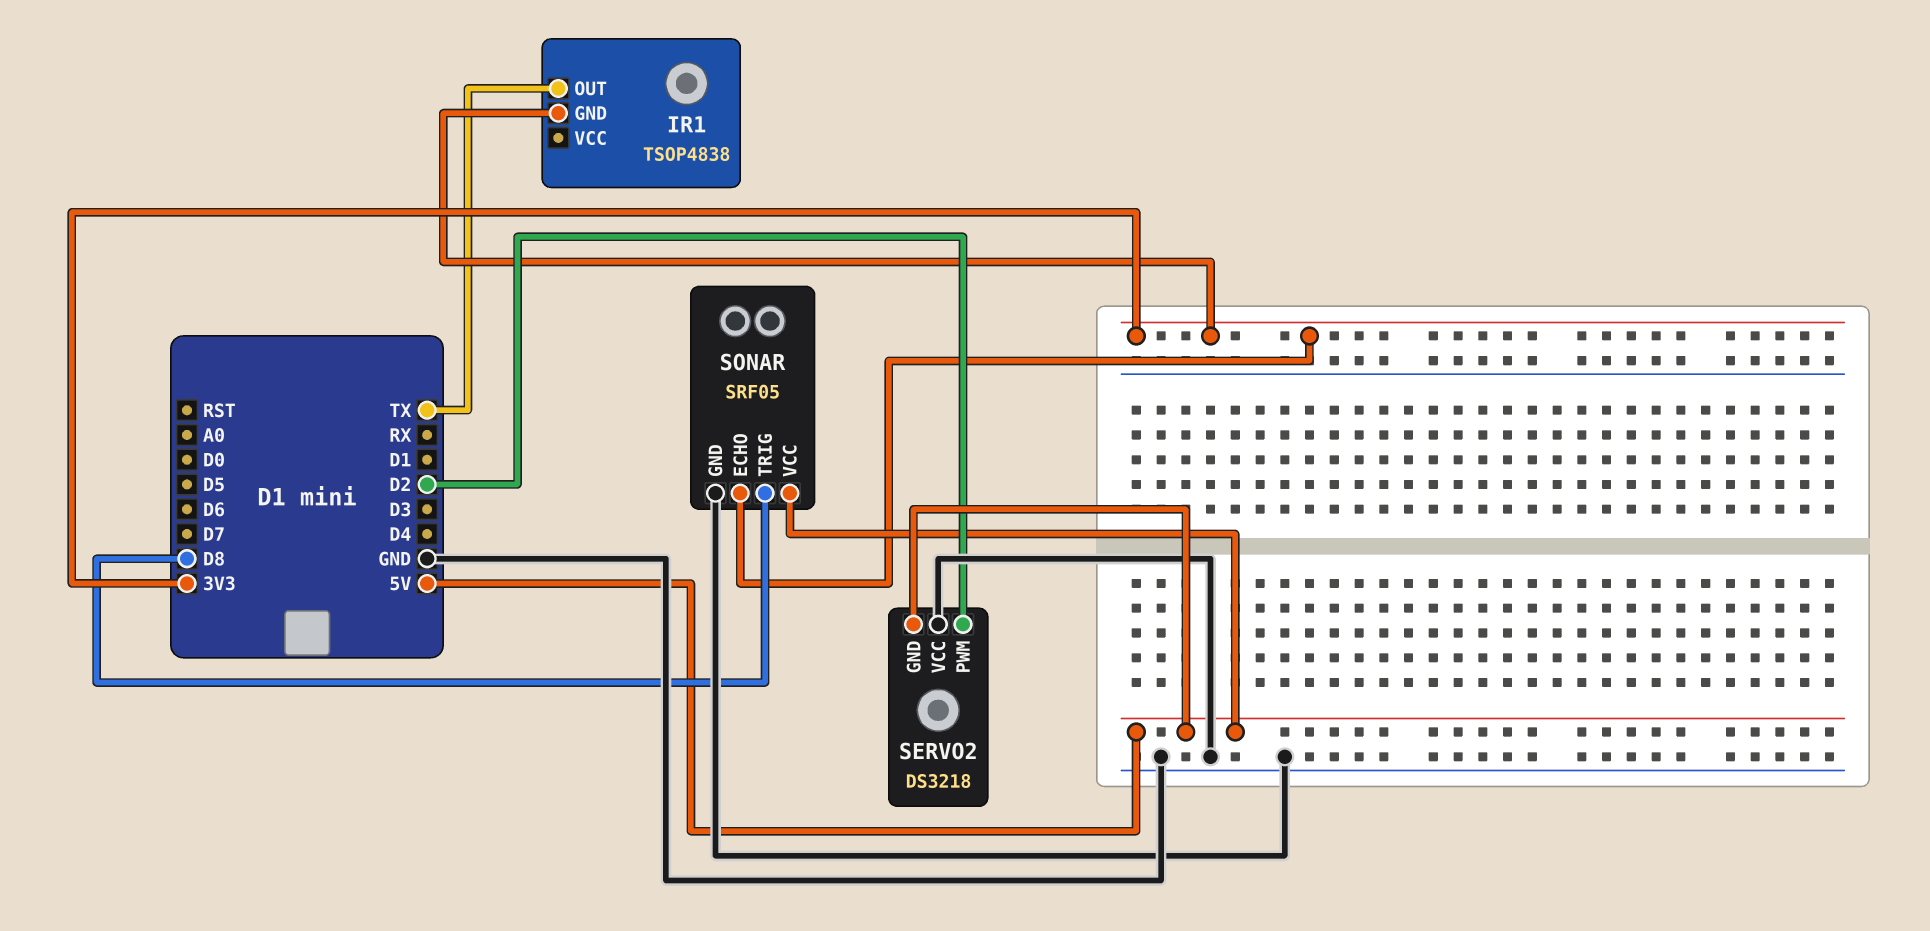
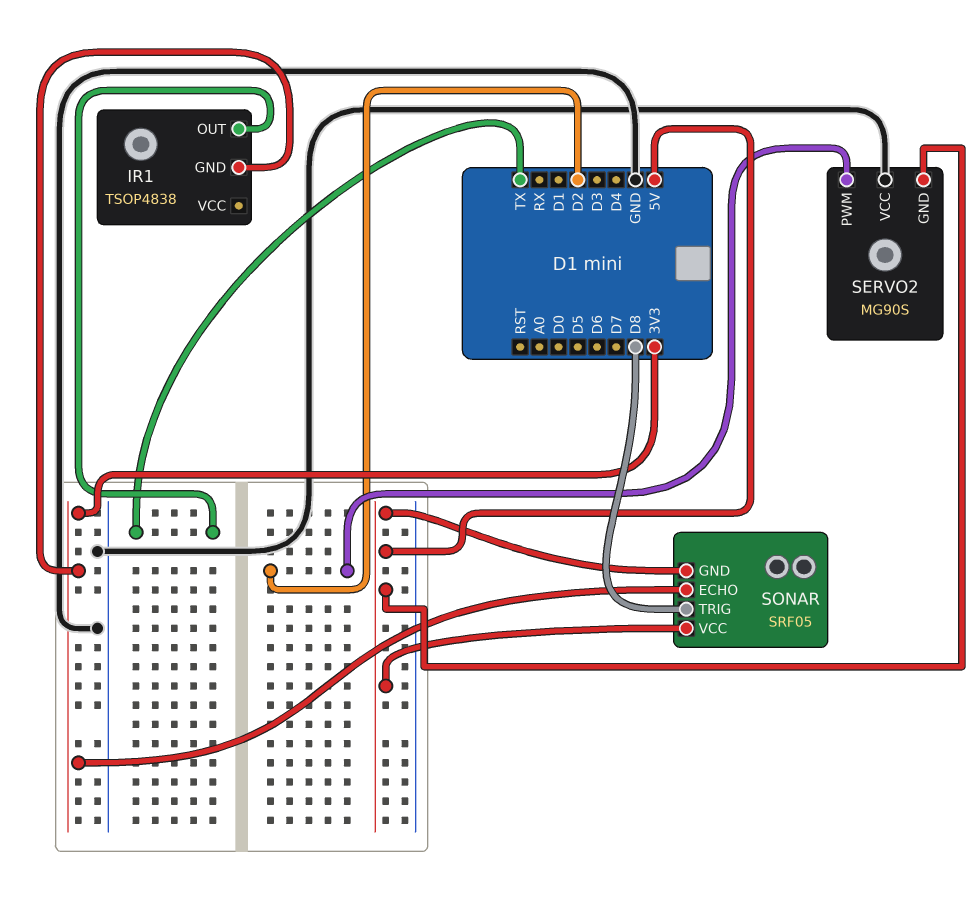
SERVO2: DS3218 -> MG90S
SONAR pin GND: GND -> 5V

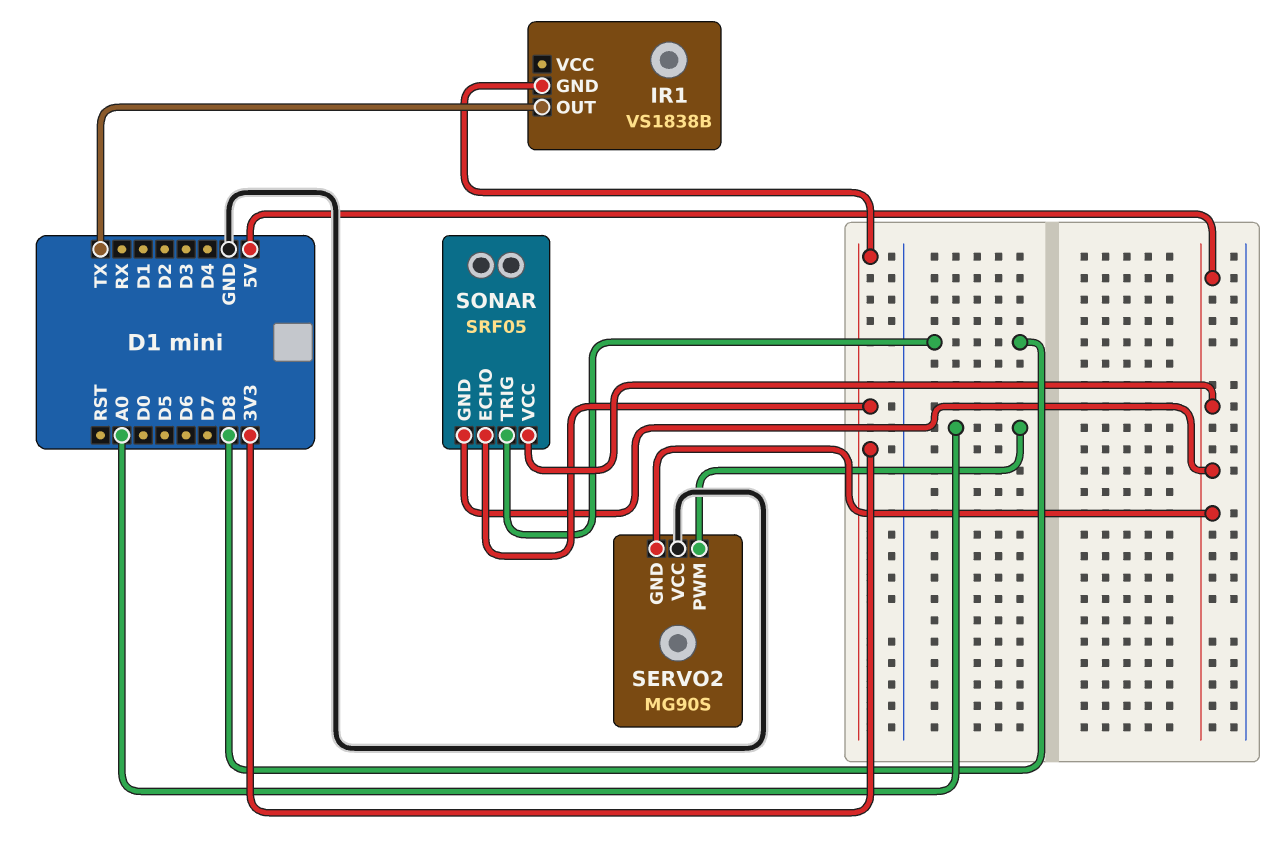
IR1: TSOP4838 -> VS1838B
SERVO2 pin PWM: D2 -> A0

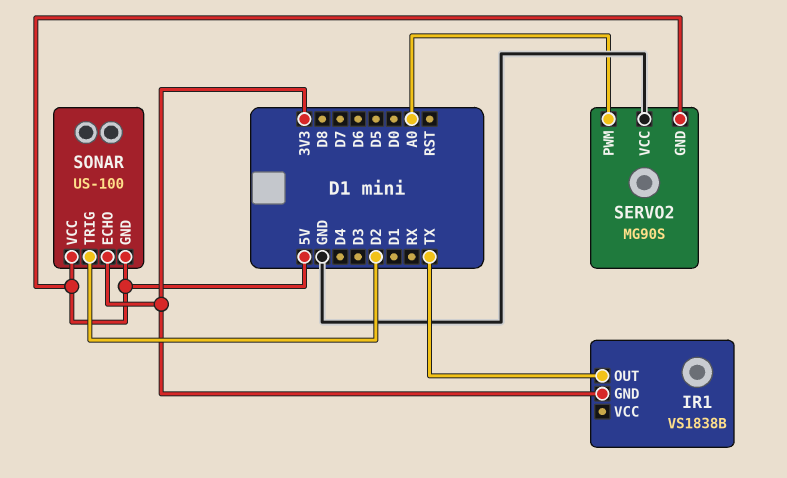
SONAR: SRF05 -> US-100
SONAR pin TRIG: D8 -> D2

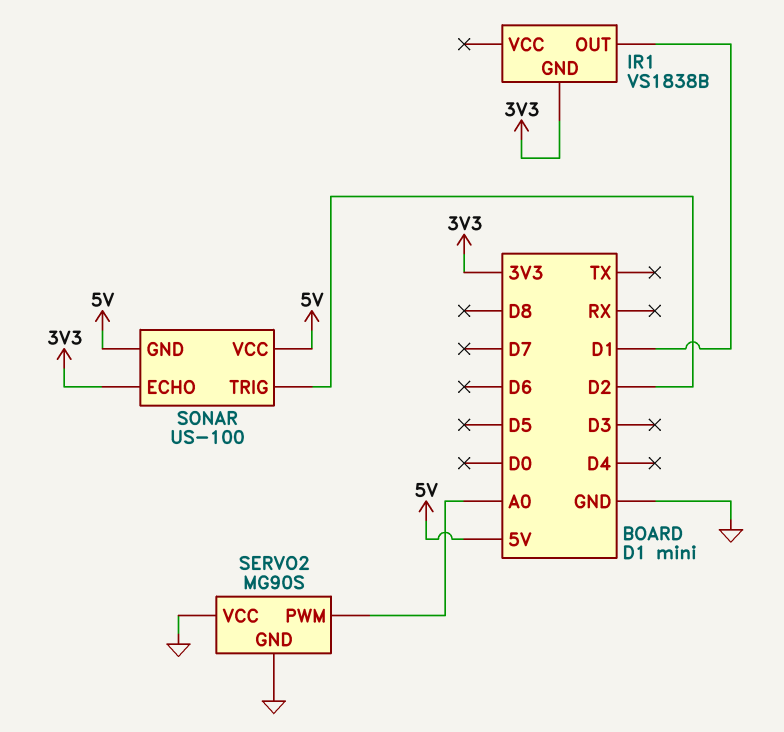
IR1 pin OUT: TX -> D1
SERVO2 pin GND: 5V -> GND

